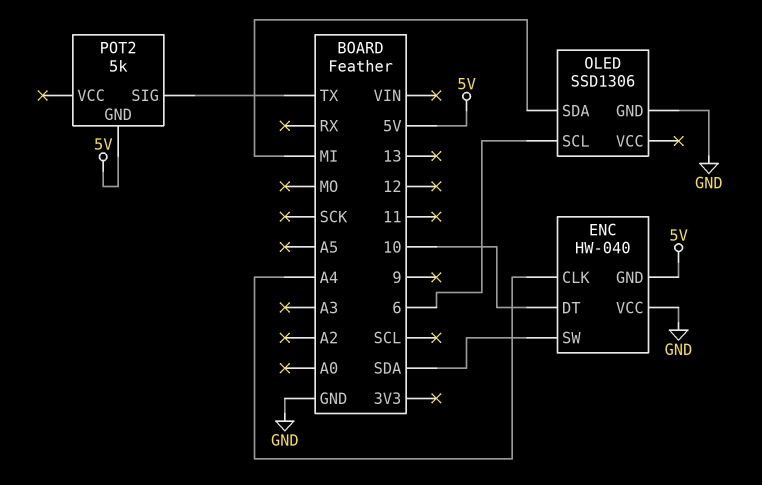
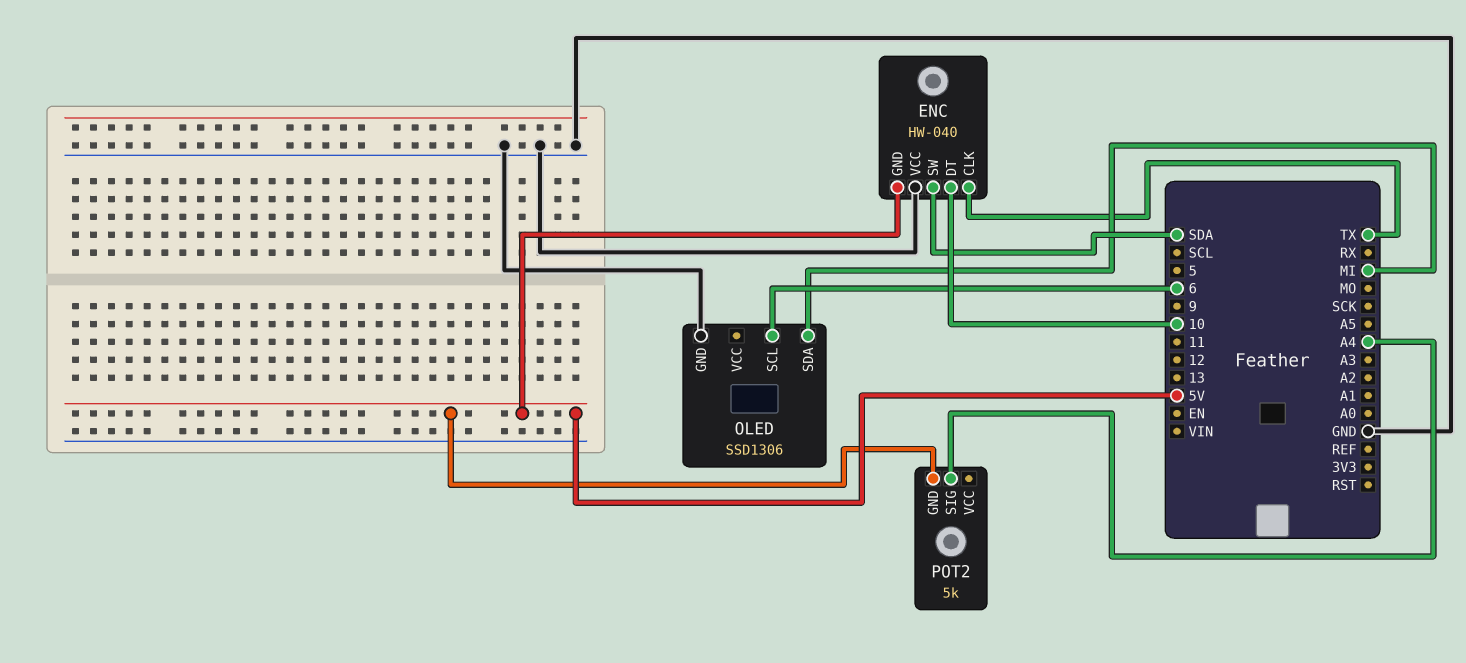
ENC pin CLK: A4 -> TX
POT2 pin SIG: TX -> A4

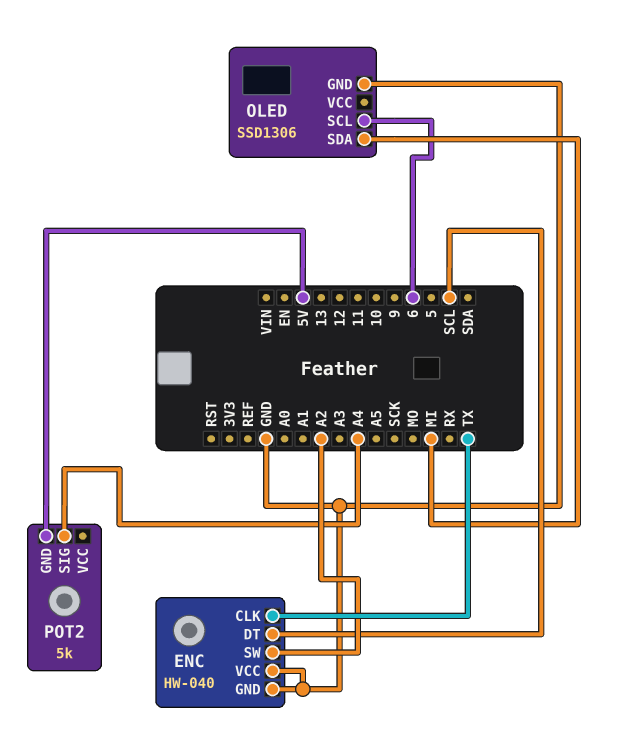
ENC pin DT: 10 -> SCL
ENC pin GND: 5V -> GND
ENC pin SW: SDA -> A2

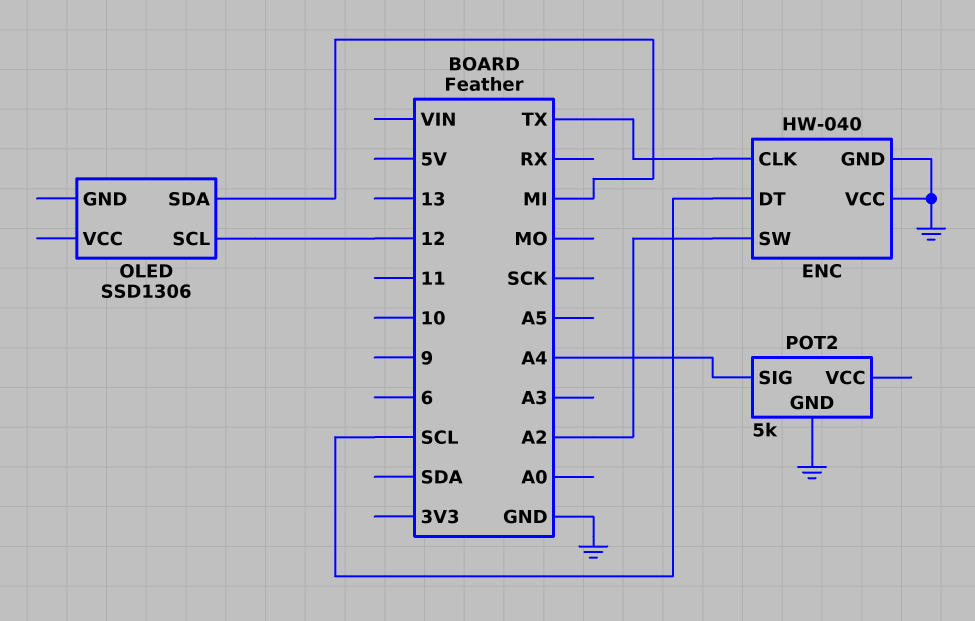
OLED pin GND: GND -> none
OLED pin SCL: 6 -> 12
POT2 pin GND: 5V -> GND

